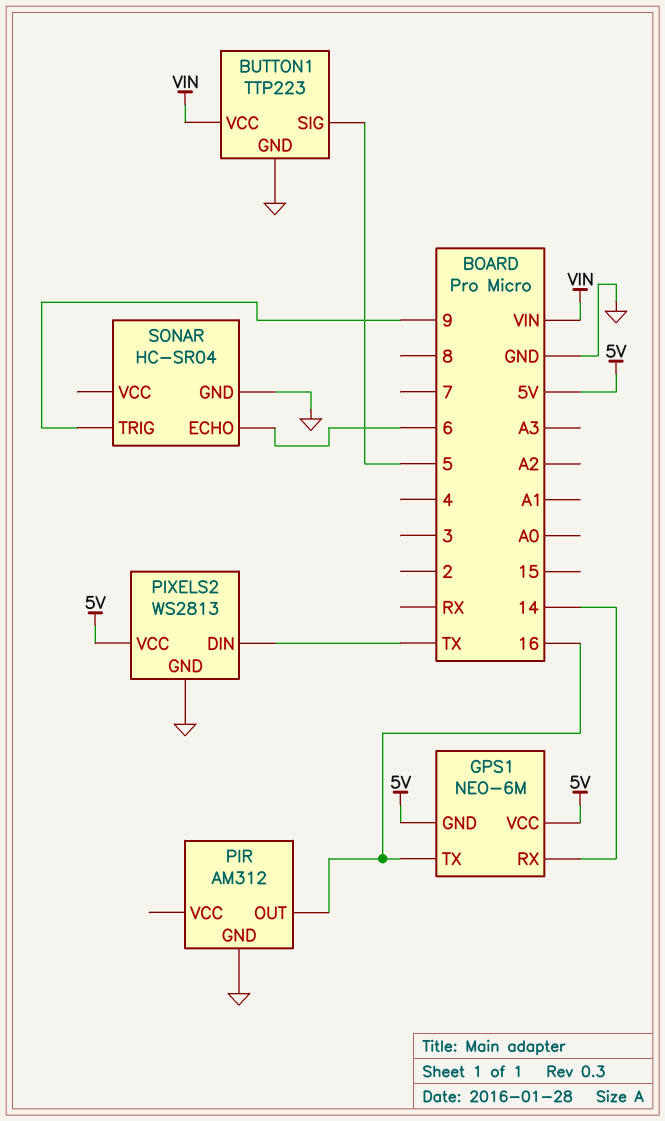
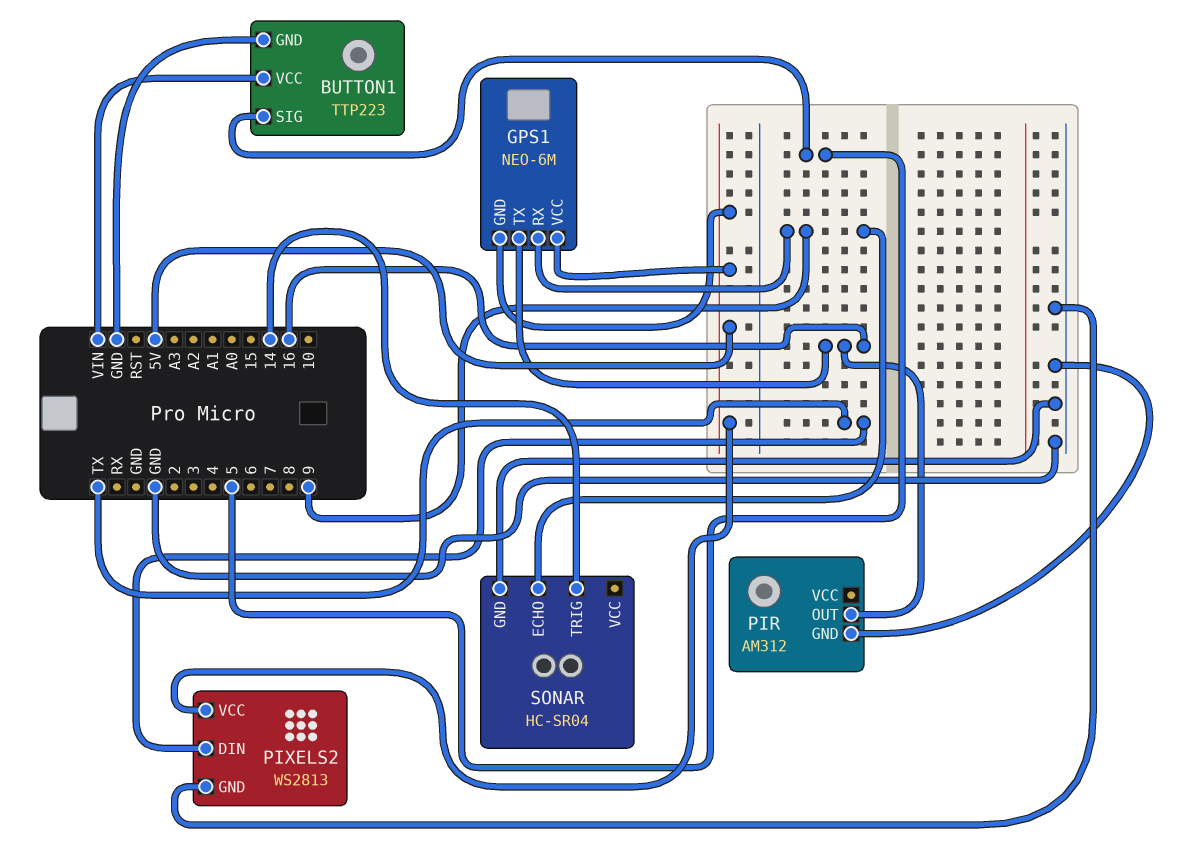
GPS1 pin RX: 14 -> 9
SONAR pin ECHO: 6 -> 9
SONAR pin TRIG: 9 -> 14

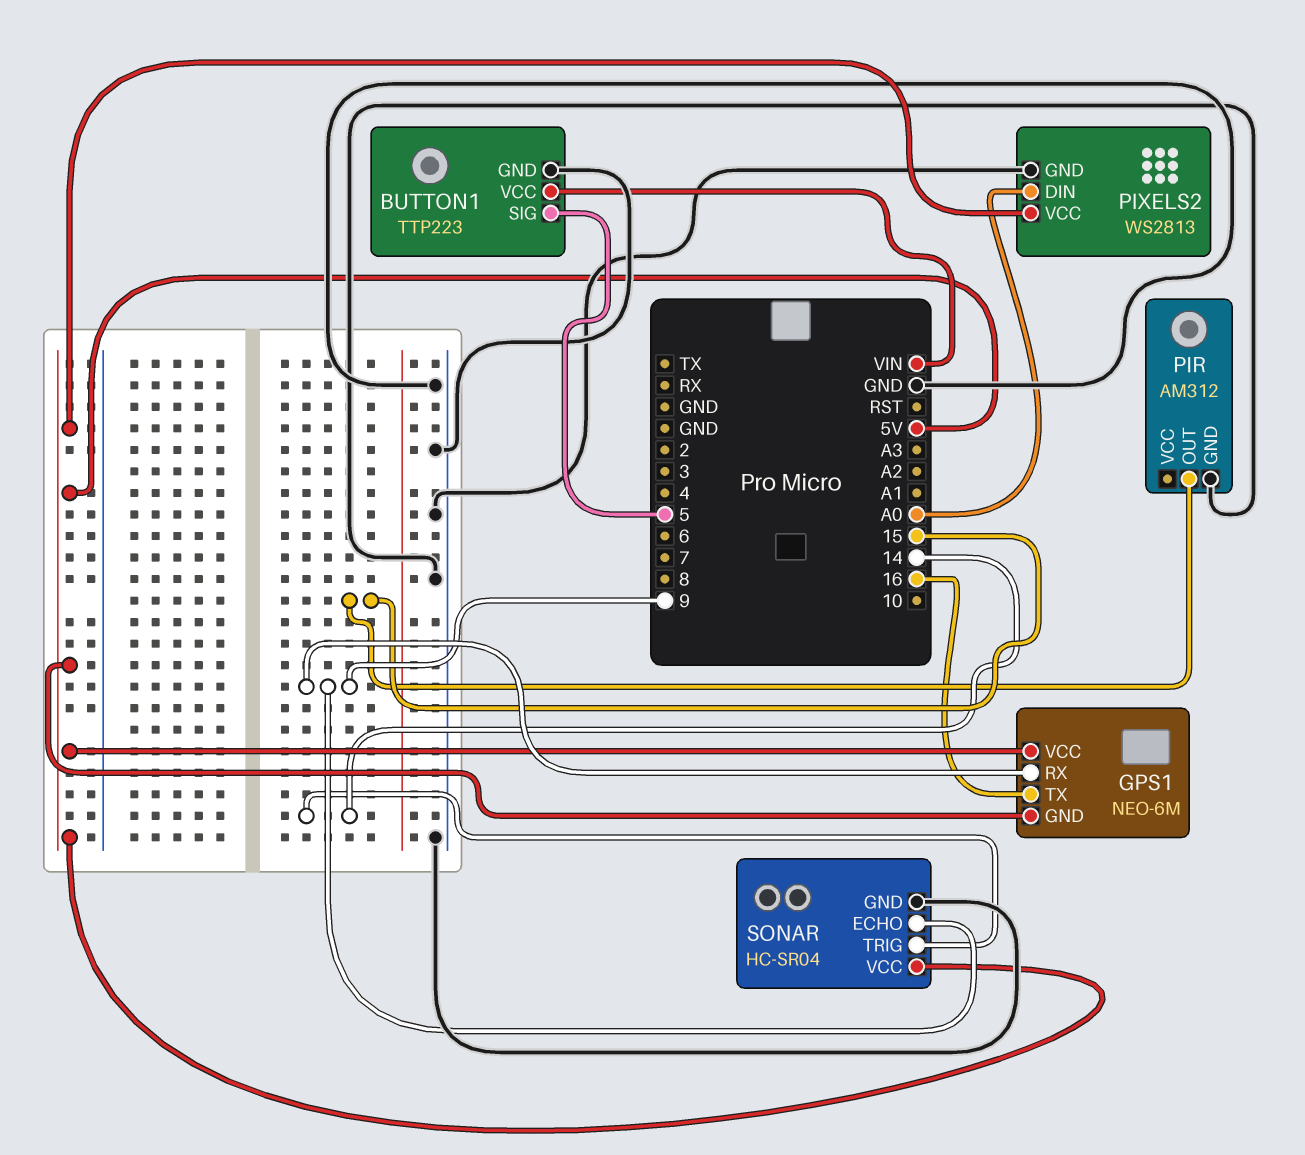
PIR pin OUT: 16 -> 15
PIXELS2 pin DIN: TX -> A0
SONAR pin VCC: none -> 5V

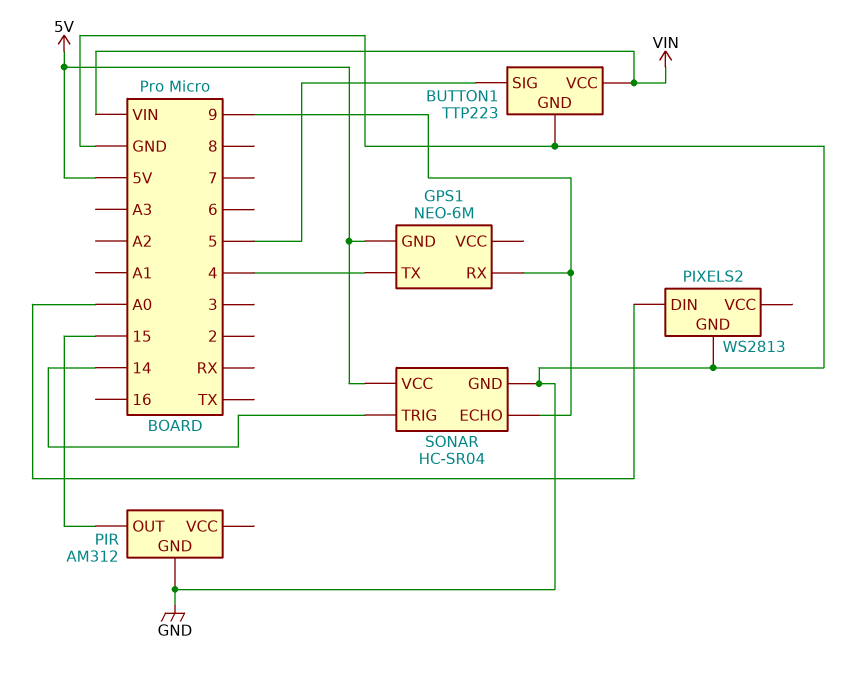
GPS1 pin TX: 16 -> 4
GPS1 pin VCC: 5V -> none
PIXELS2 pin VCC: 5V -> none

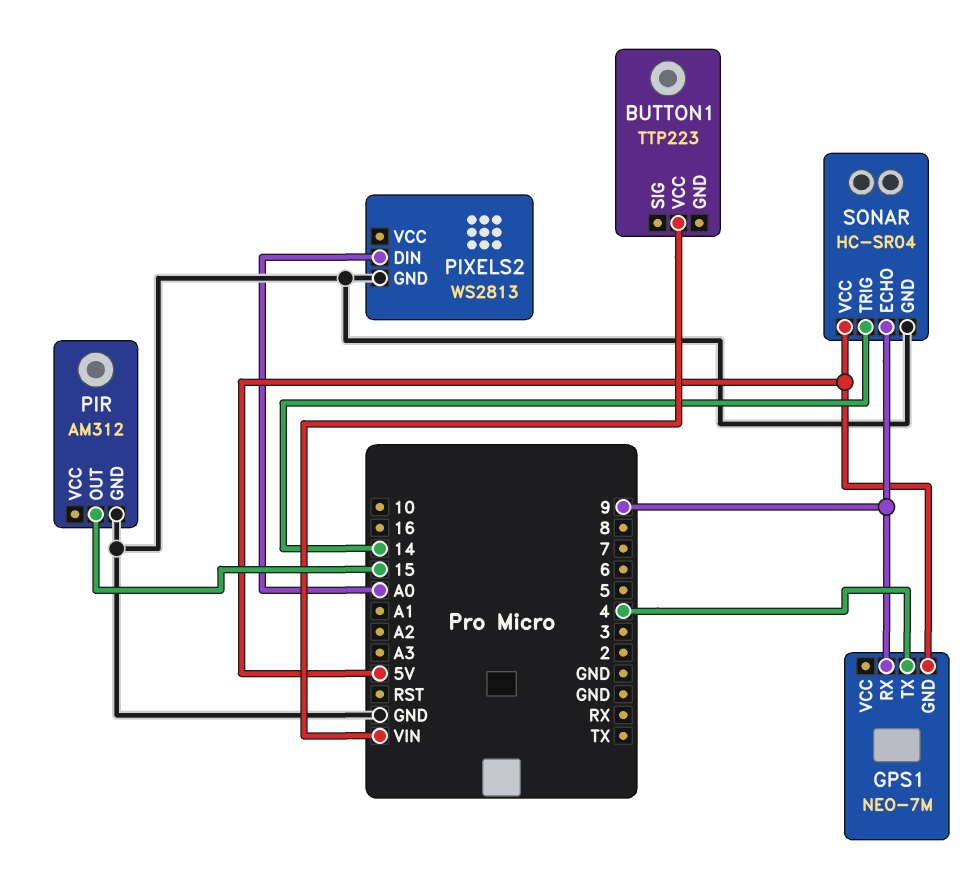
BUTTON1 pin GND: GND -> none
BUTTON1 pin SIG: 5 -> none
GPS1: NEO-6M -> NEO-7M

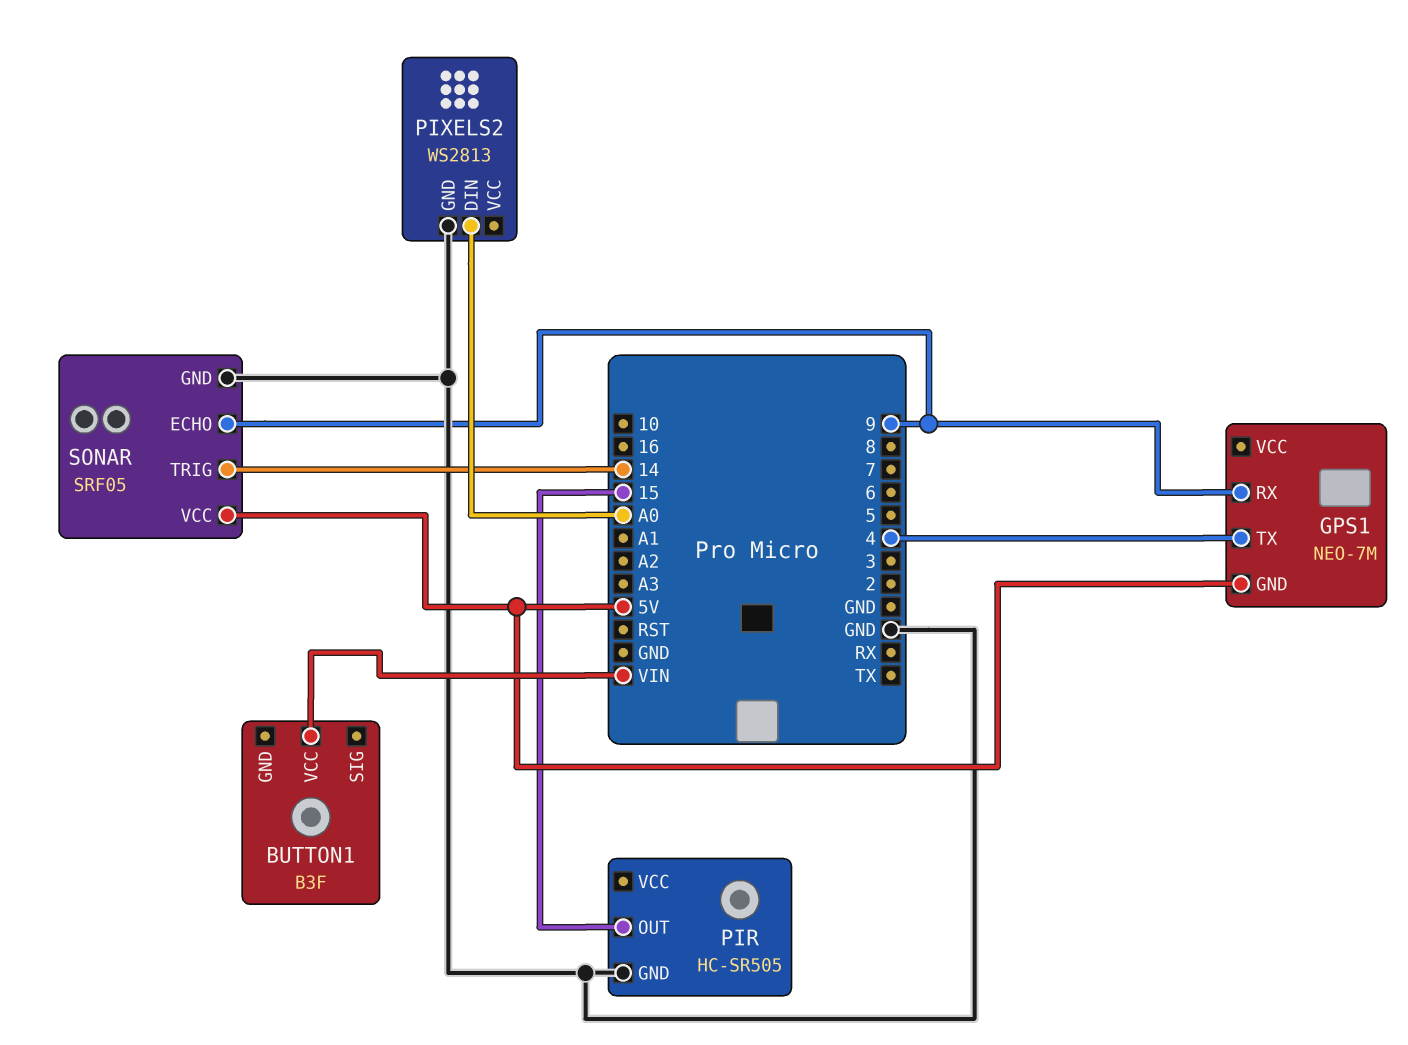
BUTTON1: TTP223 -> B3F
PIR: AM312 -> HC-SR505
SONAR: HC-SR04 -> SRF05

